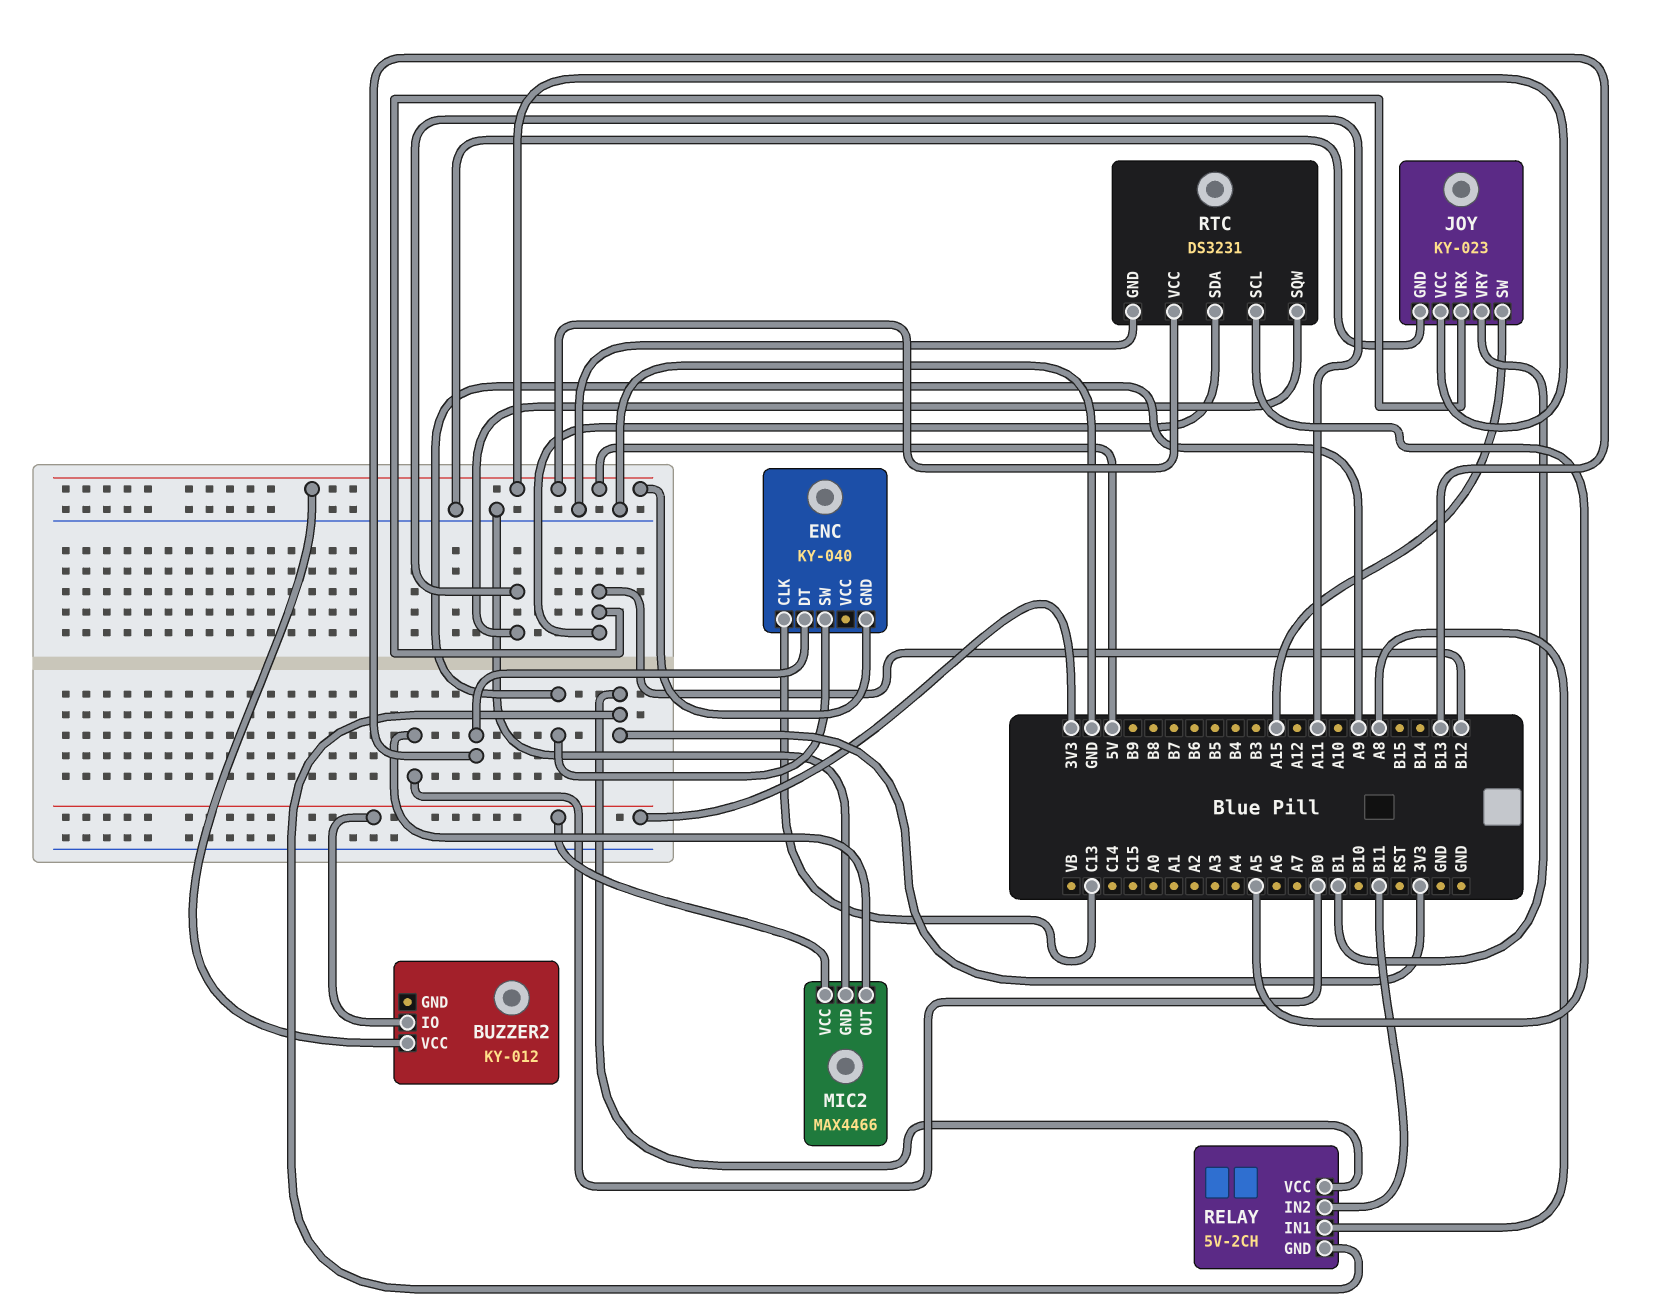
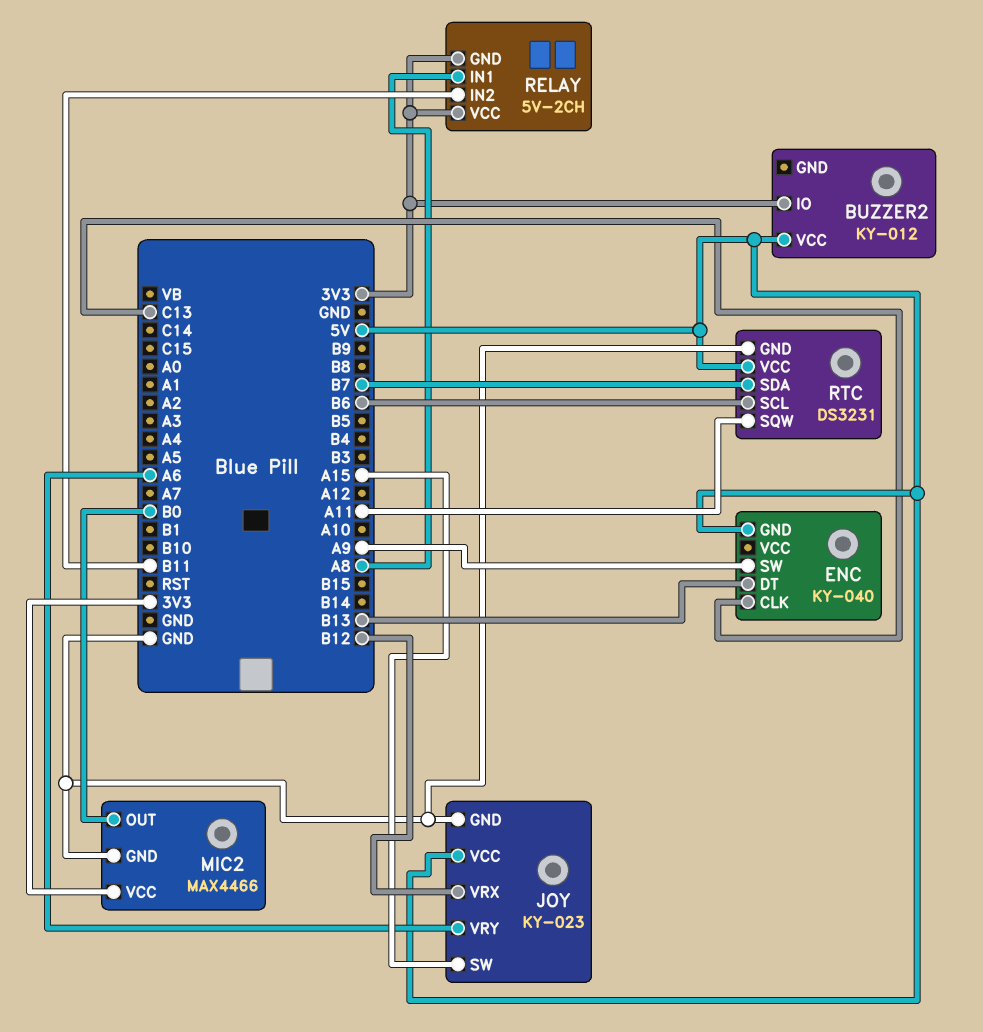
JOY pin VRY: B1 -> A6
RTC pin SCL: A5 -> B6
RTC pin SDA: B12 -> B7

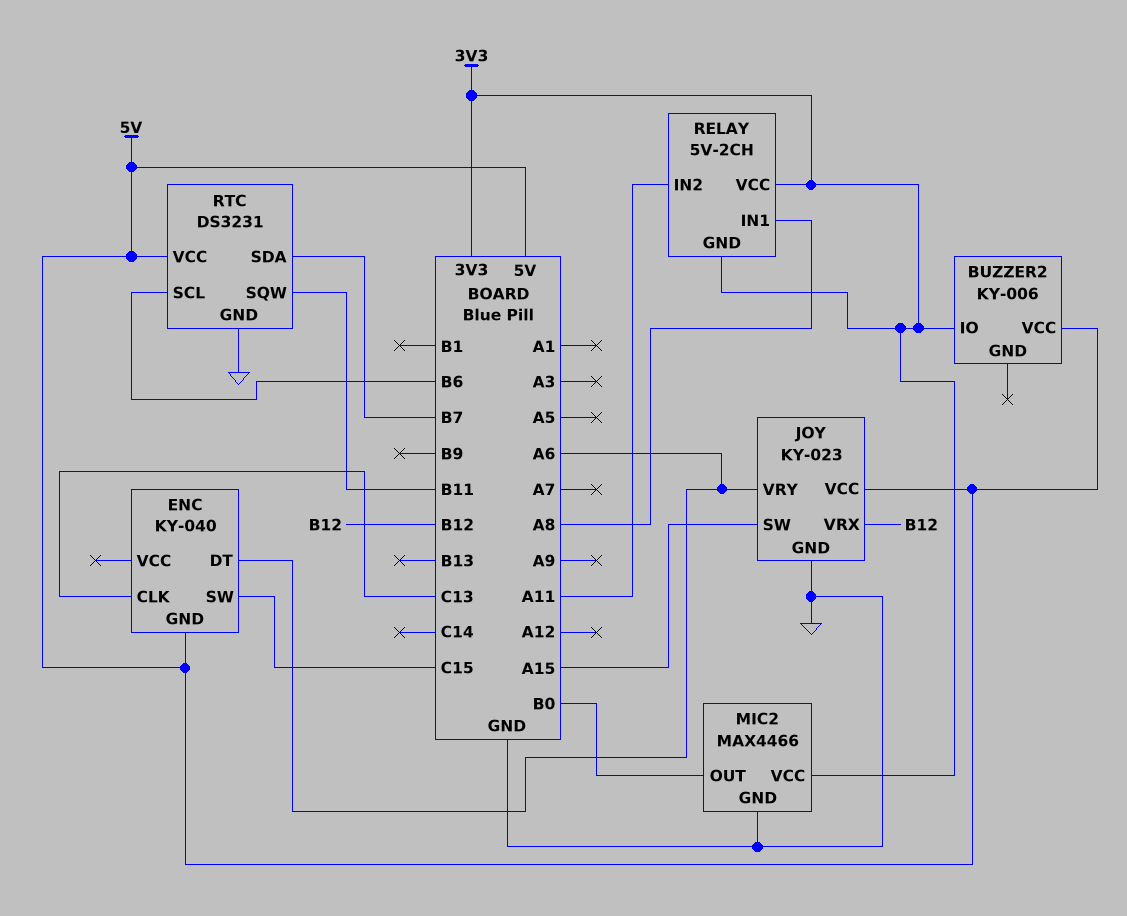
BUZZER2: KY-012 -> KY-006
ENC pin DT: B13 -> A6
ENC pin SW: A9 -> C15
RELAY pin IN2: B11 -> A11
RTC pin SQW: A11 -> B11

